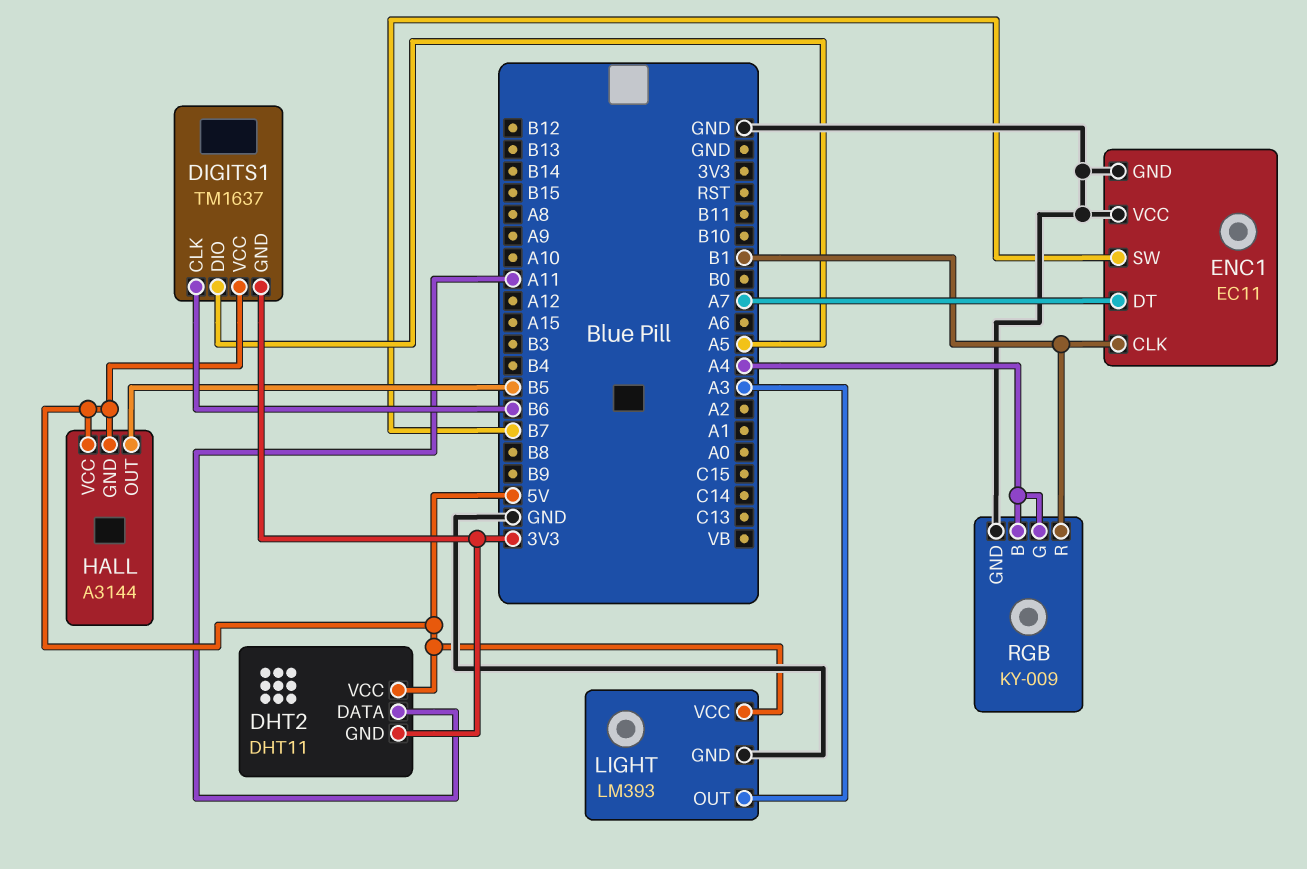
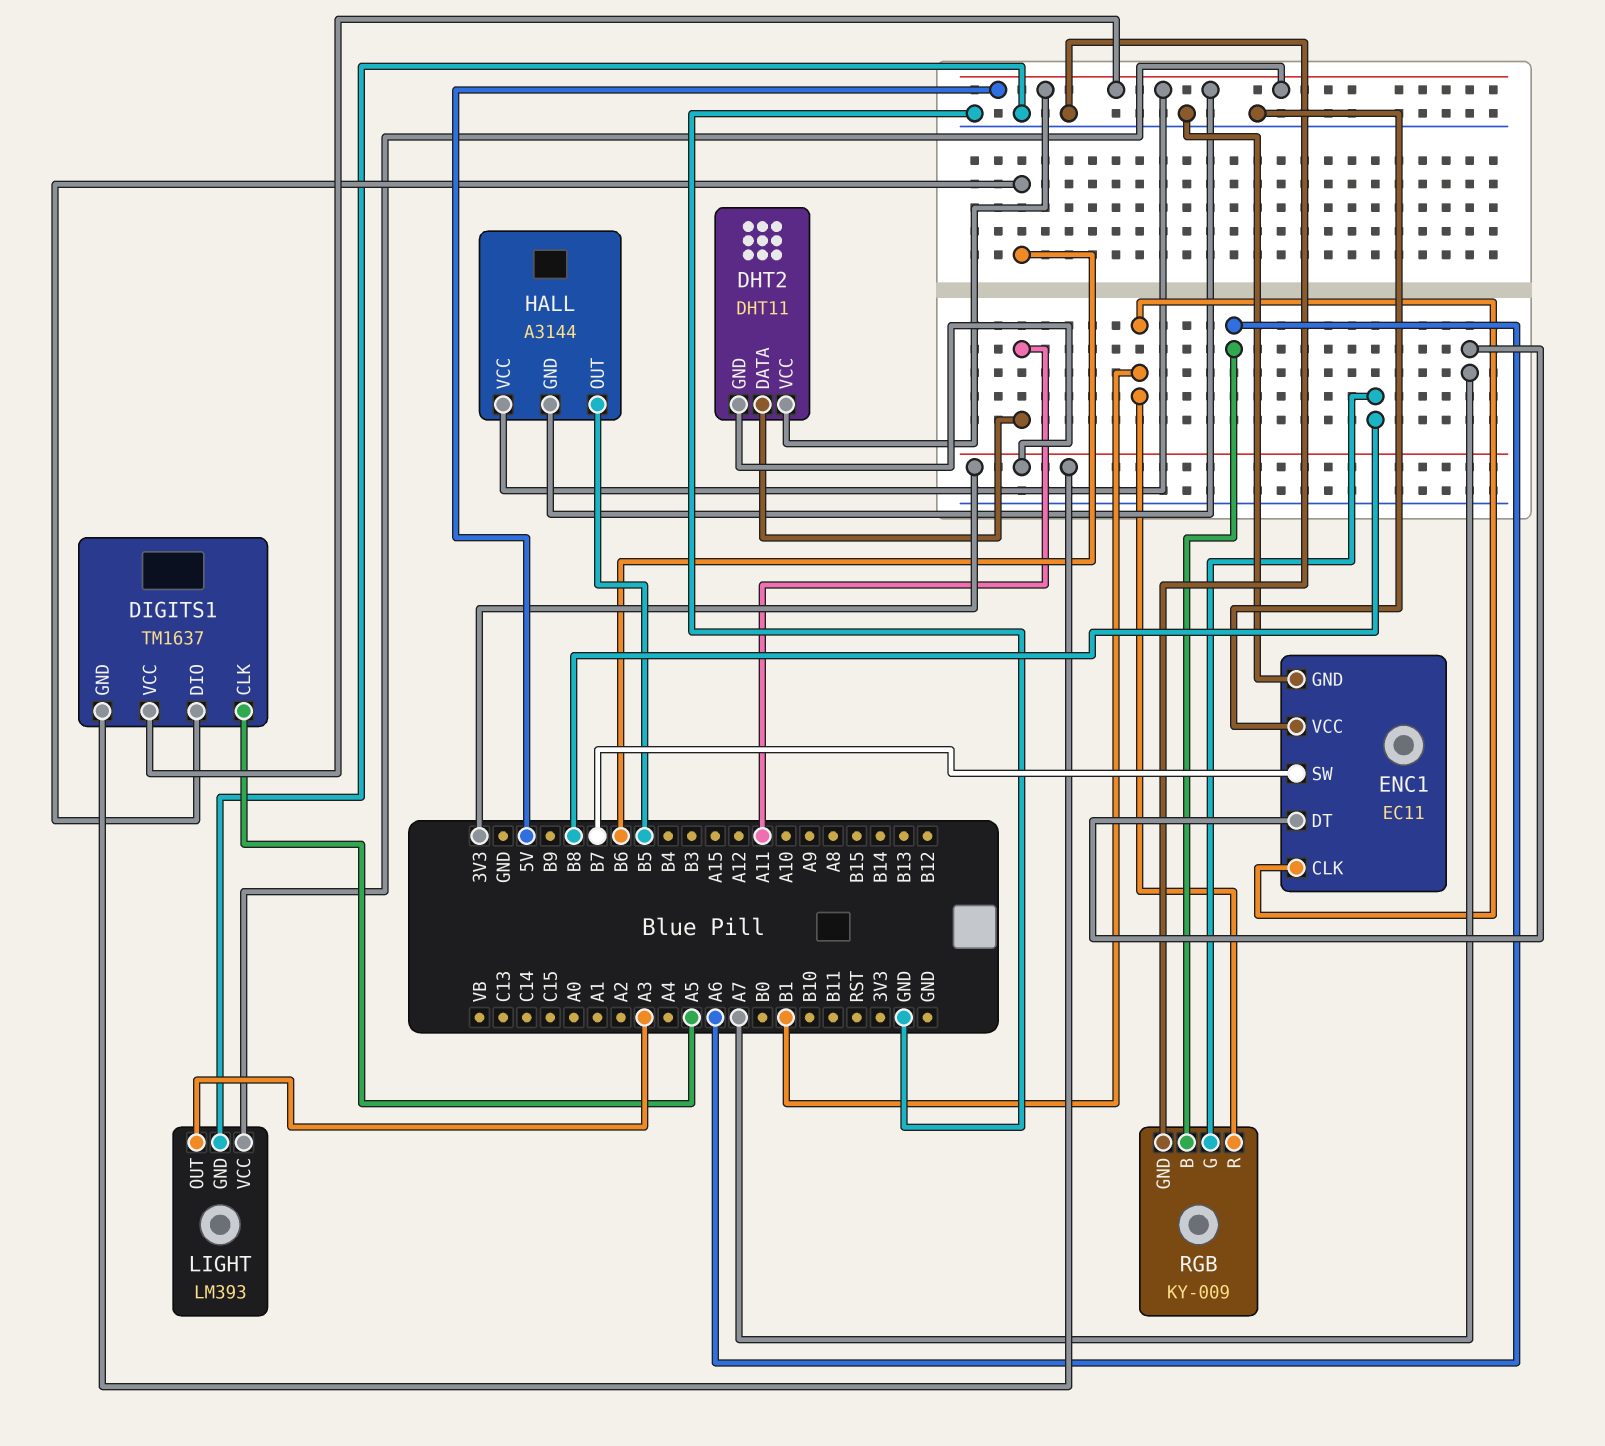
DIGITS1 pin CLK: B6 -> A5
DIGITS1 pin DIO: A5 -> B6
RGB pin B: A4 -> A6
RGB pin G: A4 -> B8

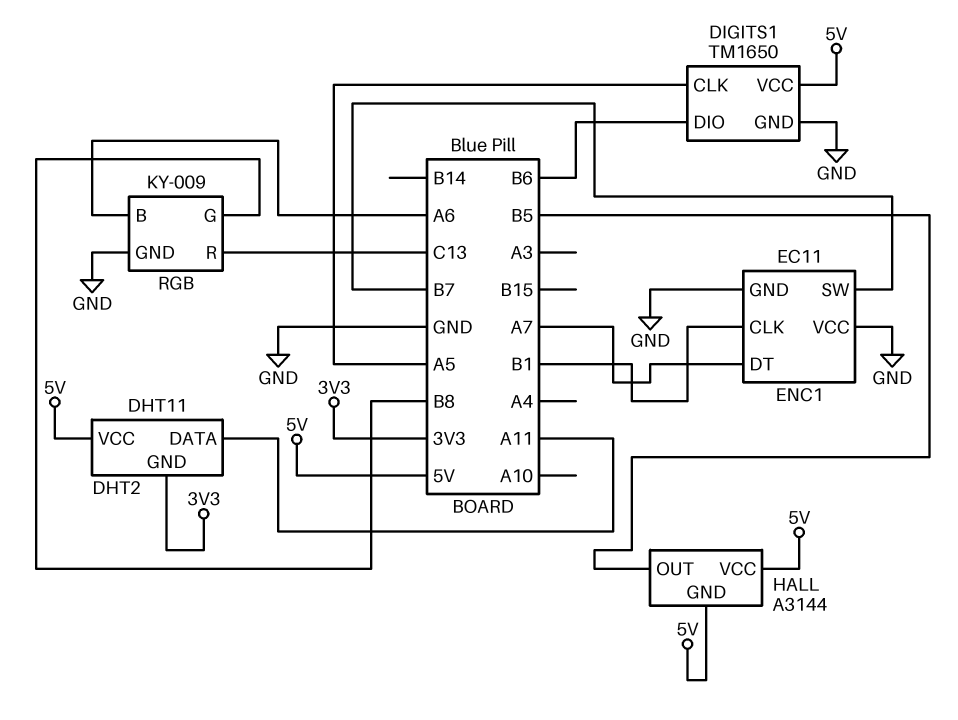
DIGITS1: TM1637 -> TM1650
DIGITS1 pin GND: 3V3 -> GND
LIGHT: LM393 -> none
LIGHT pin GND: GND -> none
LIGHT pin OUT: A3 -> none
LIGHT pin VCC: 5V -> none
RGB pin R: B1 -> C13

